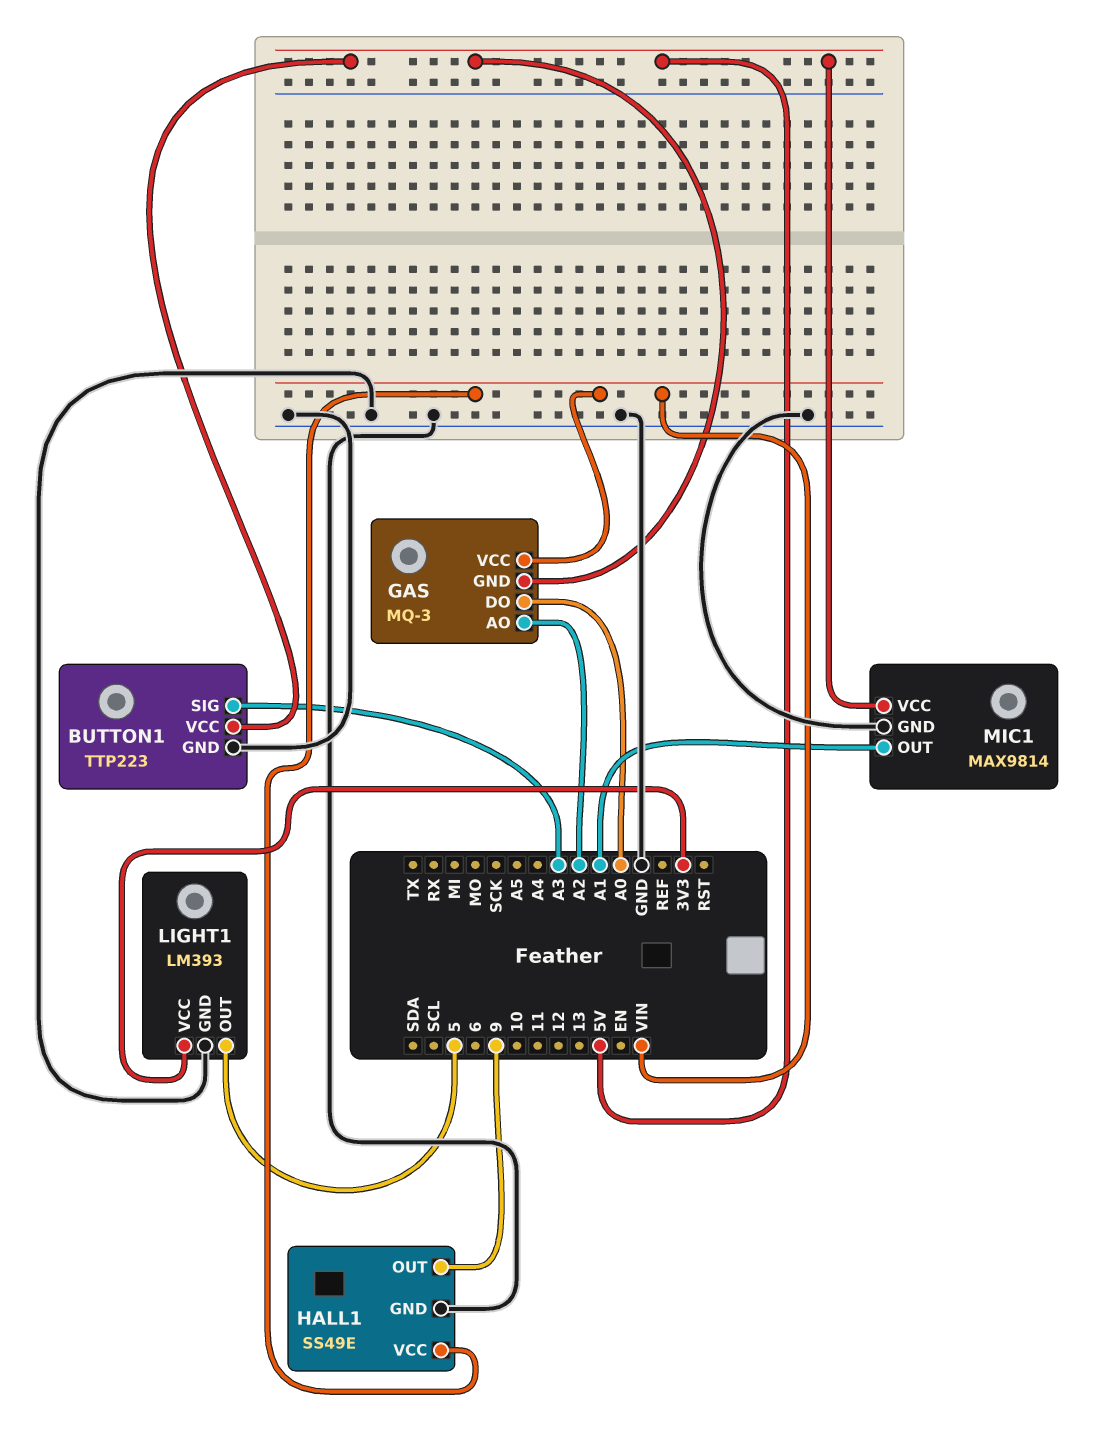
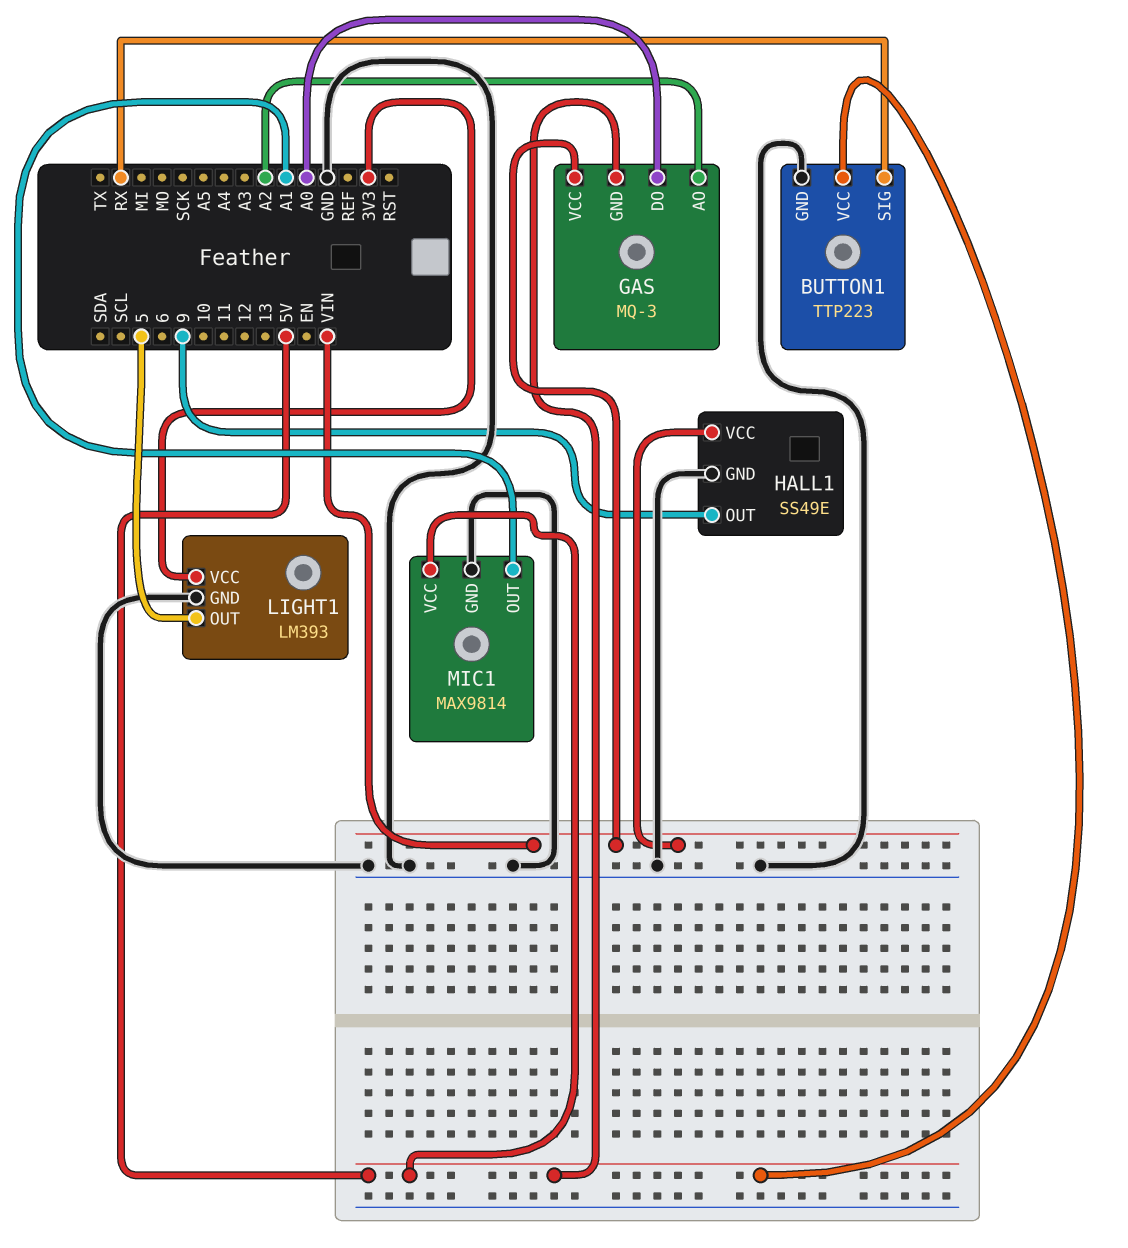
BUTTON1 pin SIG: A3 -> RX

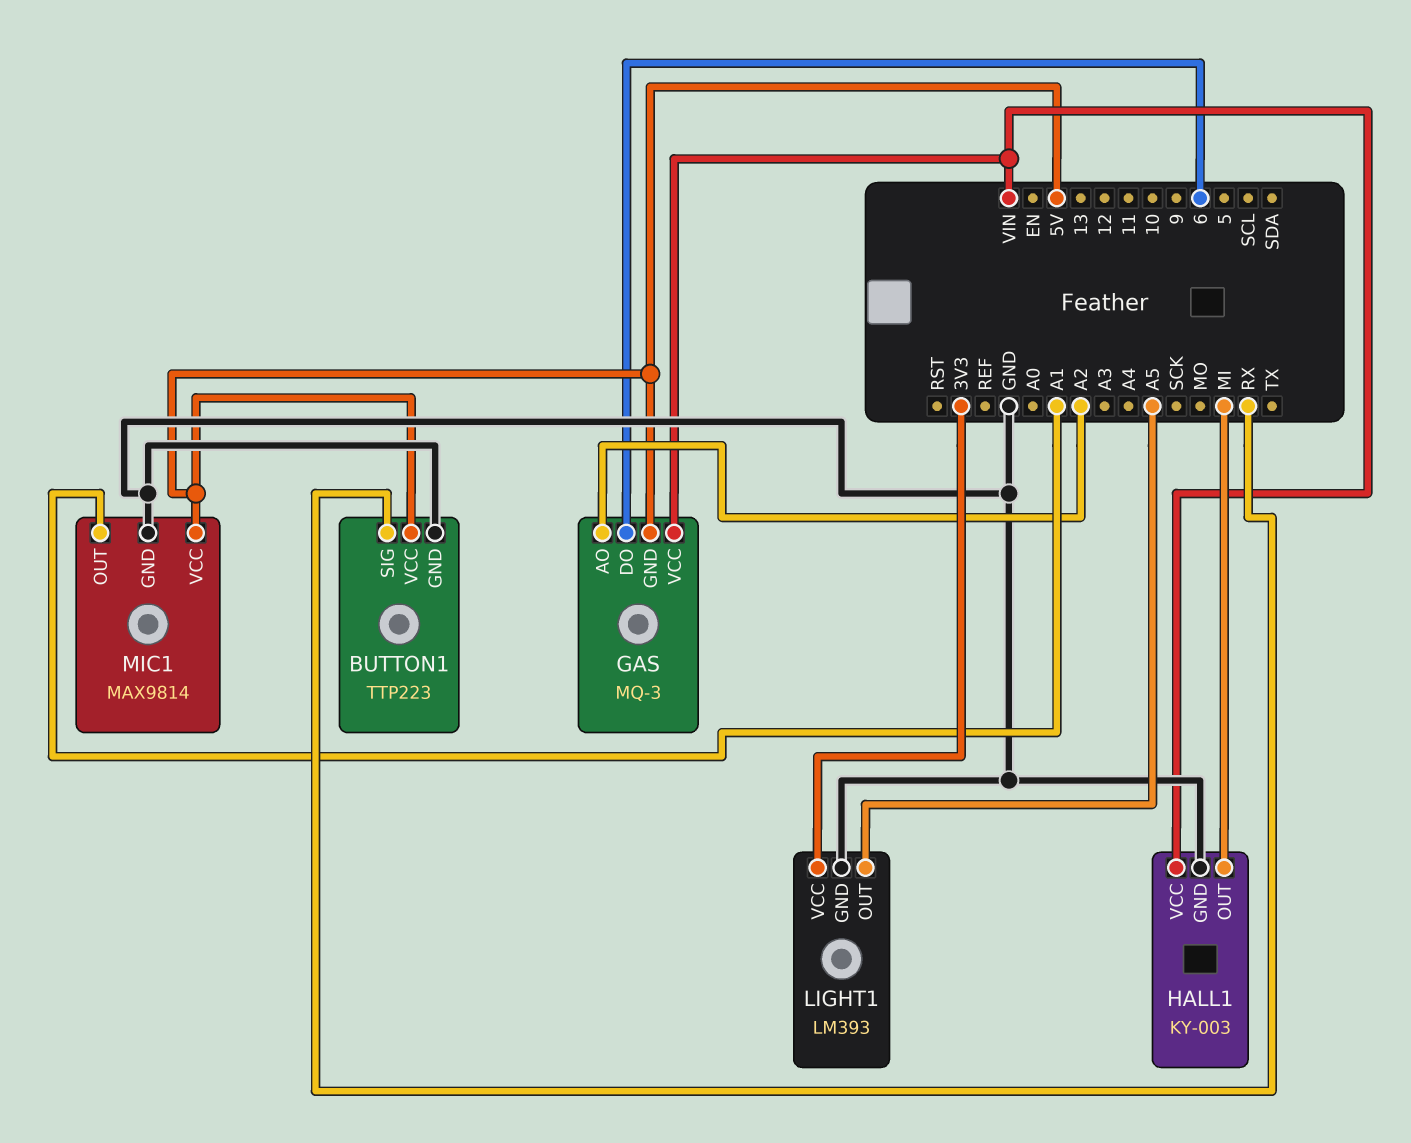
GAS pin DO: A0 -> 6
HALL1: SS49E -> KY-003
HALL1 pin OUT: 9 -> MI
LIGHT1 pin OUT: 5 -> A5

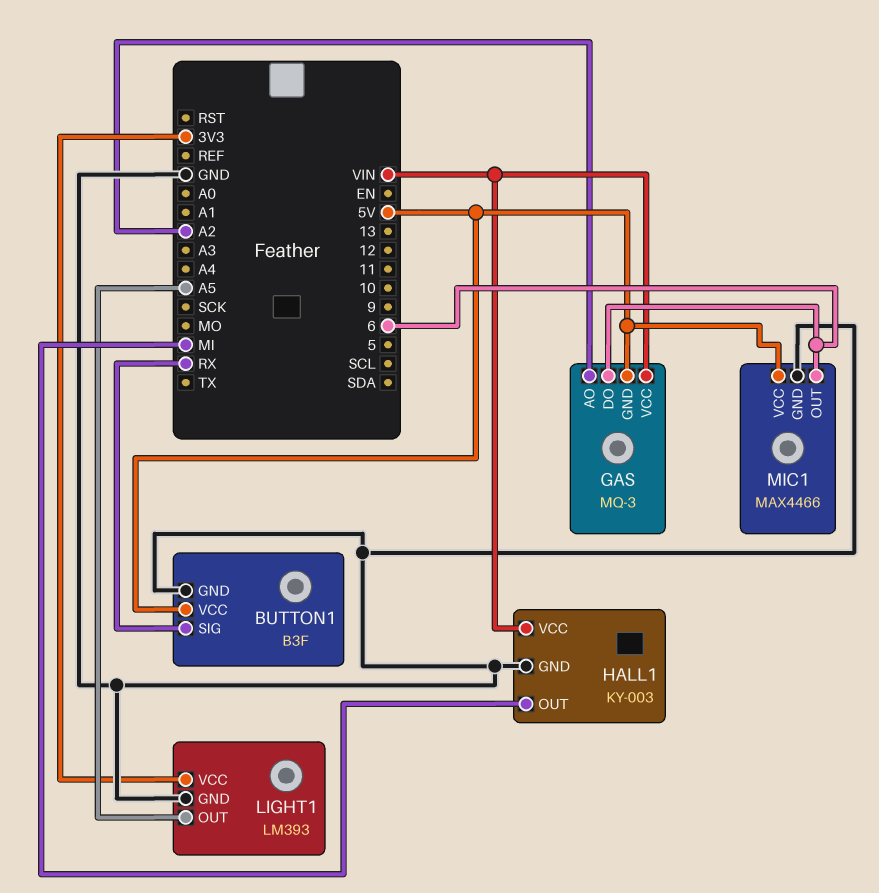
BUTTON1: TTP223 -> B3F
MIC1: MAX9814 -> MAX4466
MIC1 pin OUT: A1 -> 6

